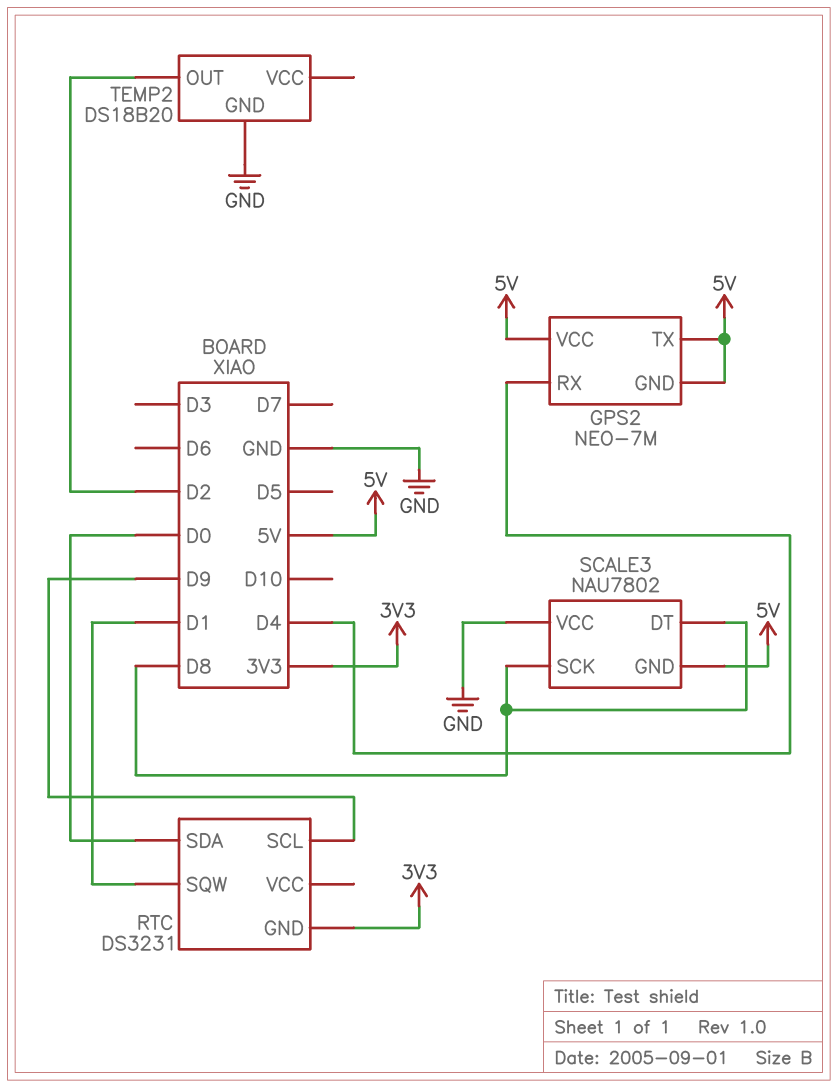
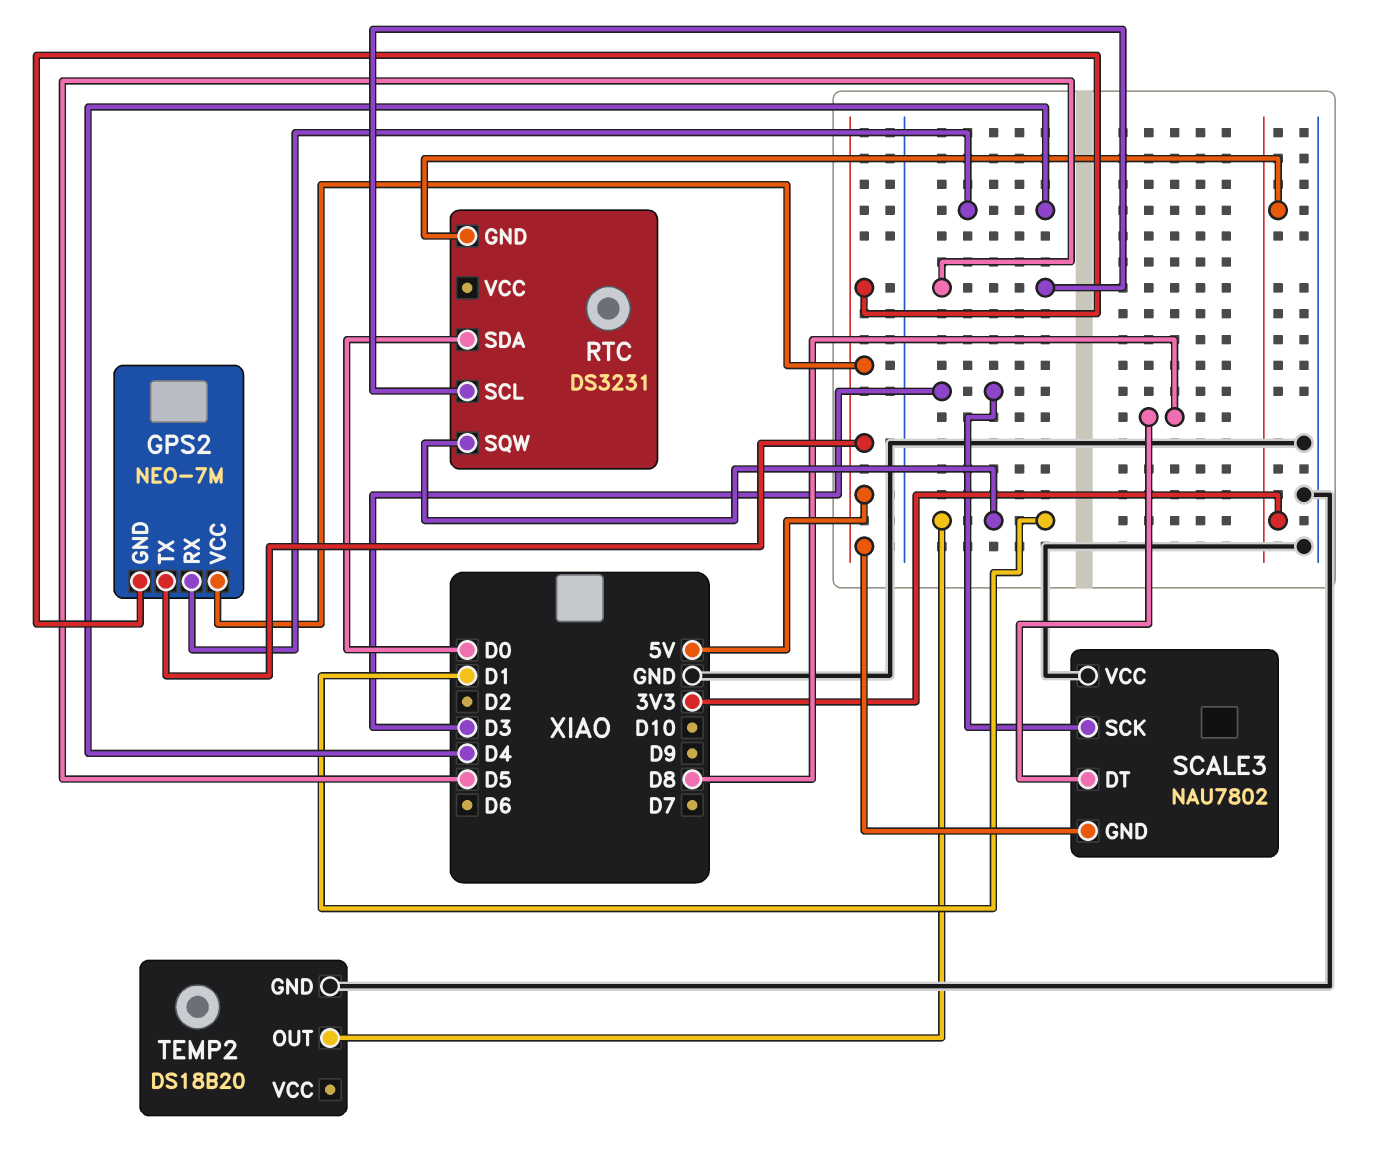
RTC pin SCL: D9 -> D5
SCALE3 pin SCK: D8 -> D3
TEMP2 pin OUT: D2 -> D1

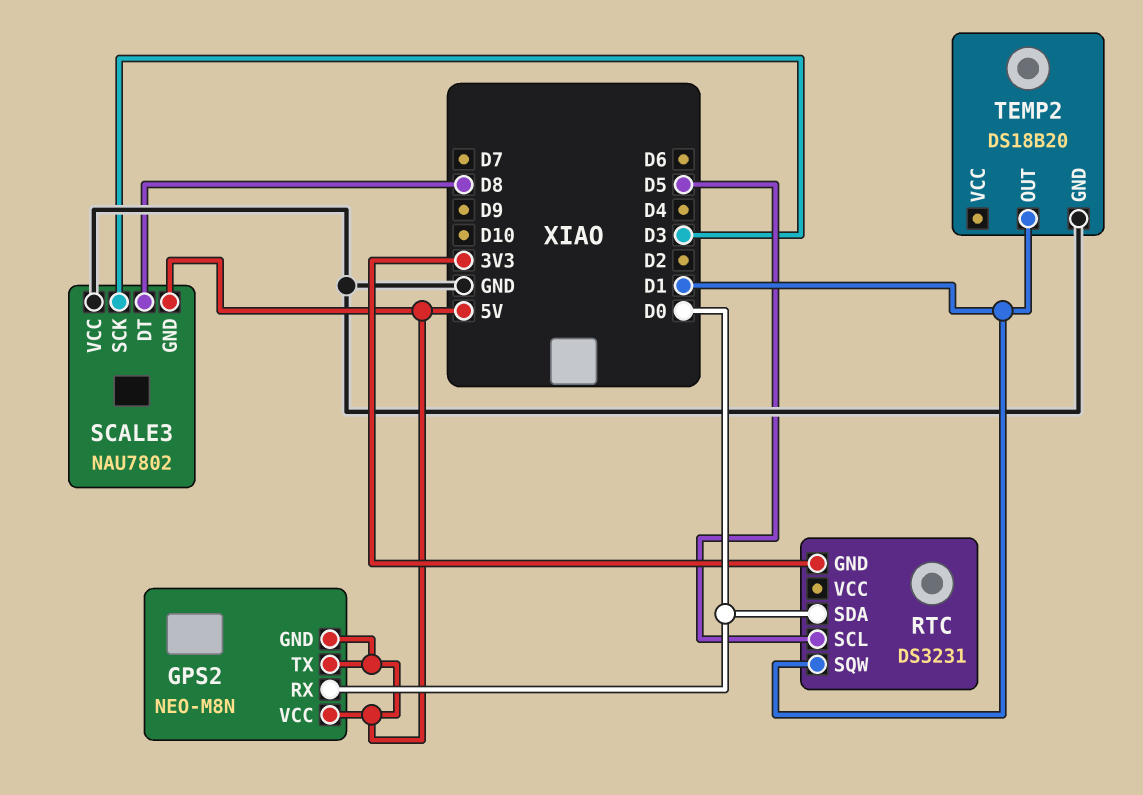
GPS2: NEO-7M -> NEO-M8N
GPS2 pin RX: D4 -> D0

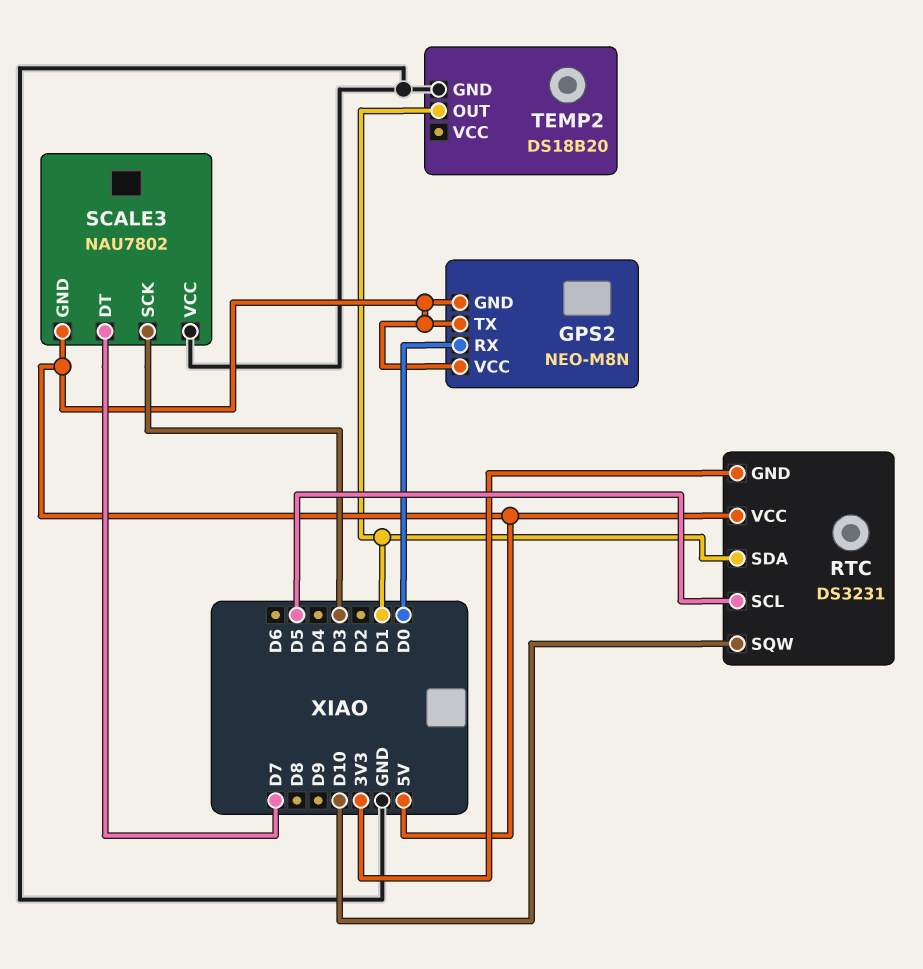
RTC pin SDA: D0 -> D1
RTC pin SQW: D1 -> D10
RTC pin VCC: none -> 5V
SCALE3 pin DT: D8 -> D7

